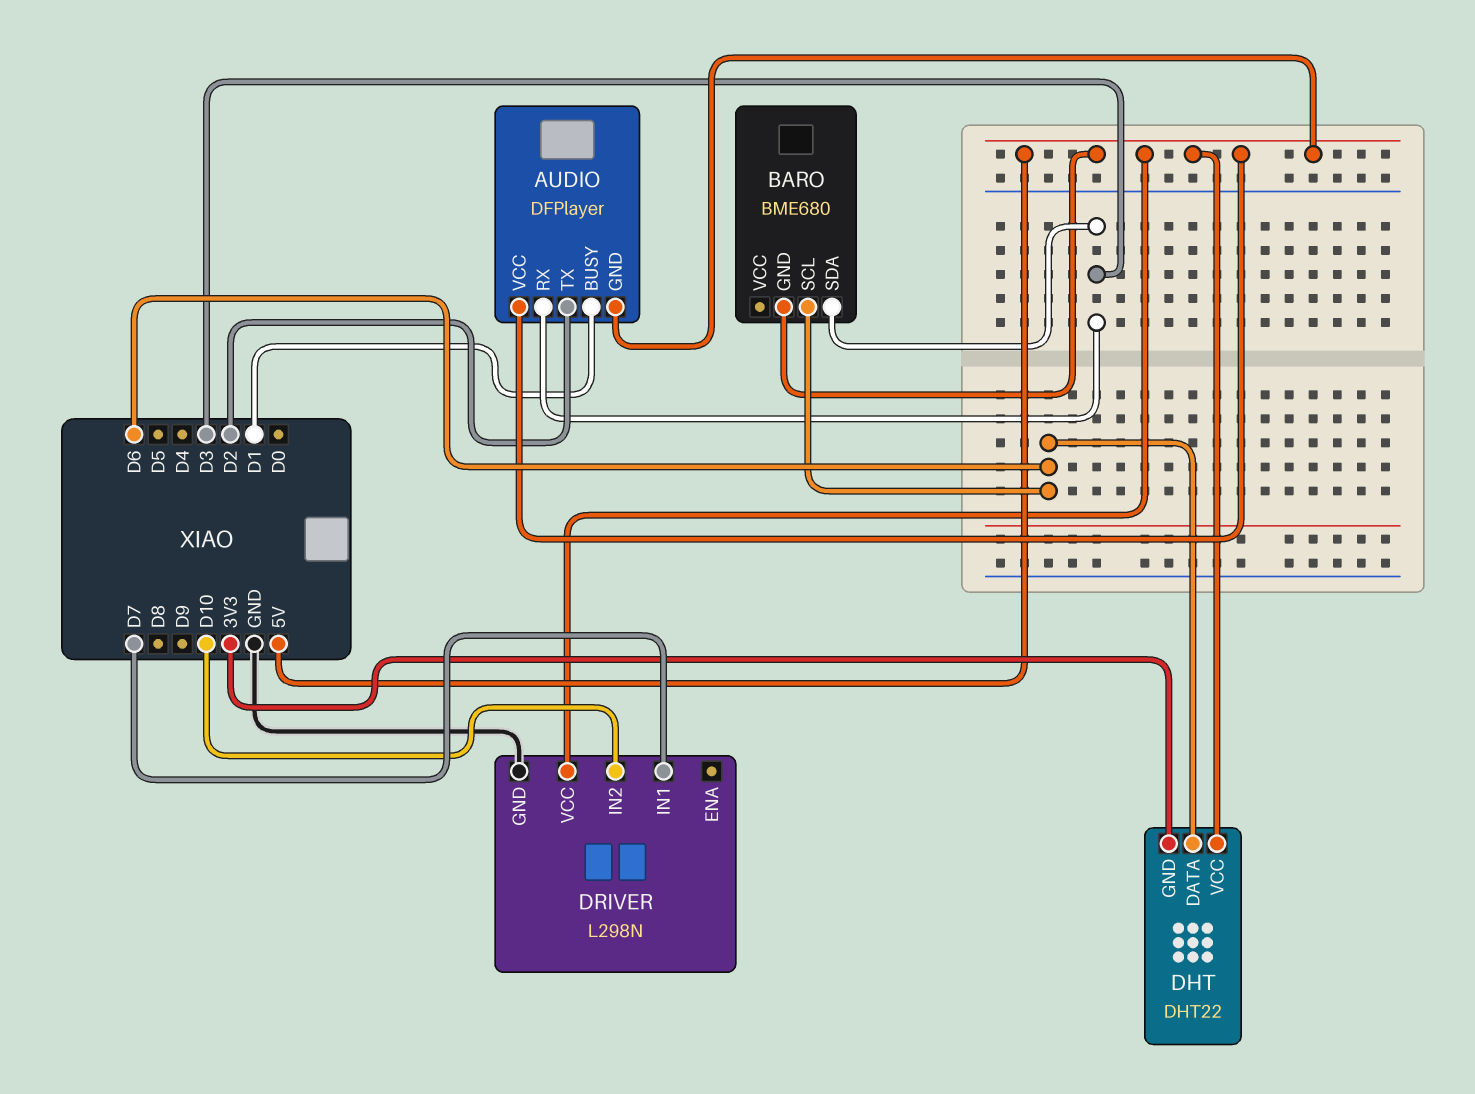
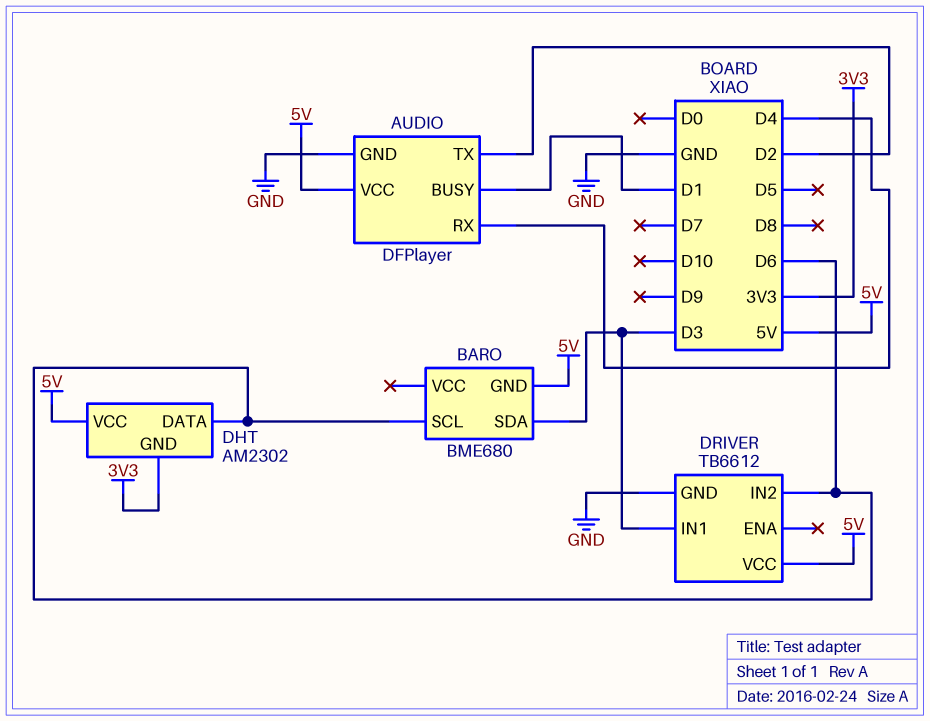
AUDIO pin GND: 5V -> GND
AUDIO pin RX: D3 -> D4
DHT: DHT22 -> AM2302
DRIVER: L298N -> TB6612
DRIVER pin IN1: D7 -> D3
DRIVER pin IN2: D10 -> D6

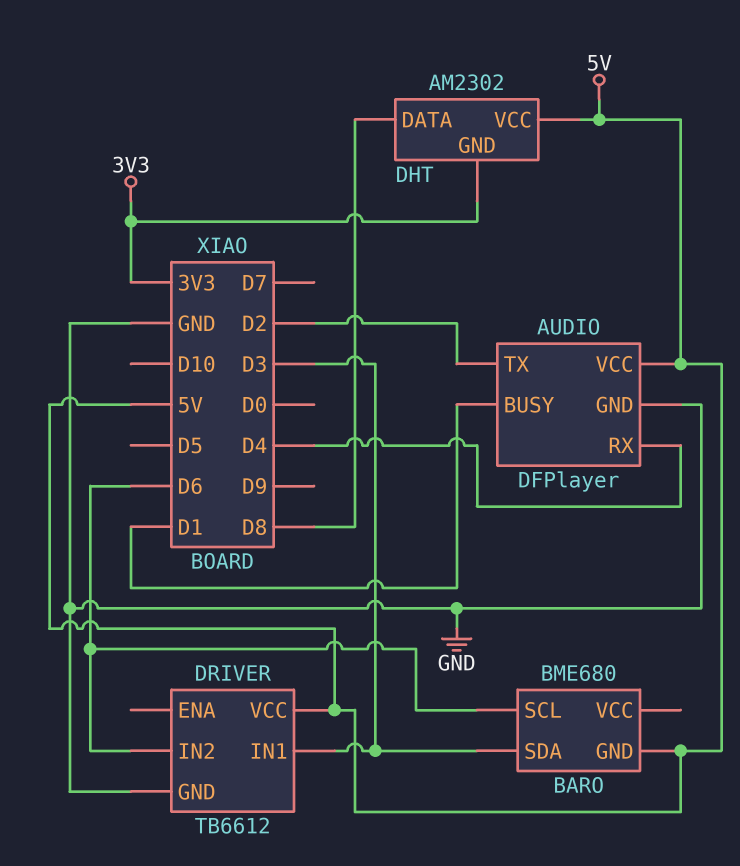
DHT pin DATA: D6 -> D8

